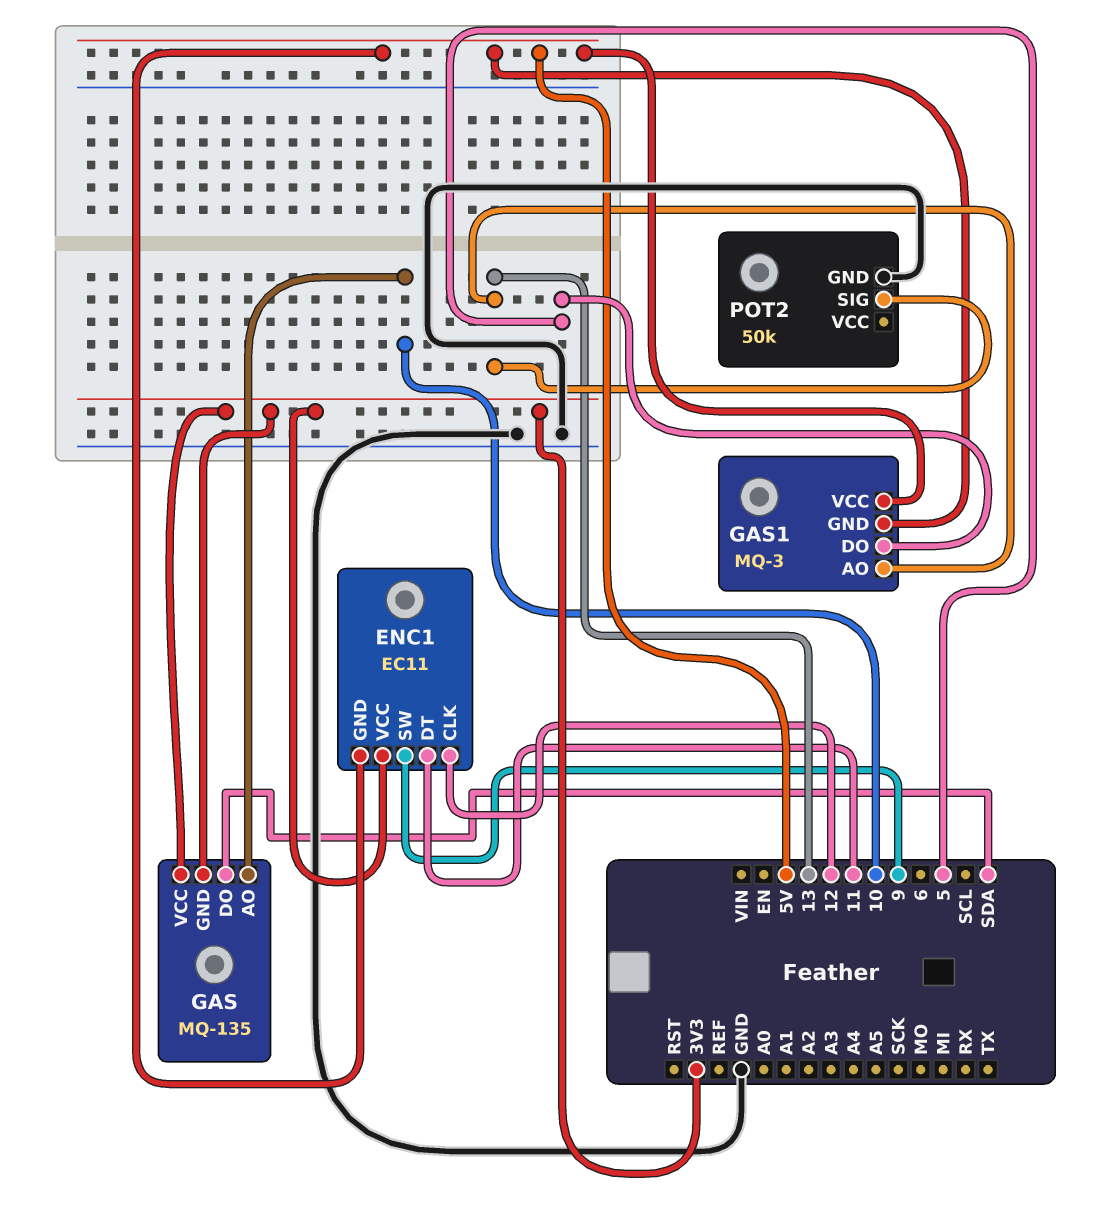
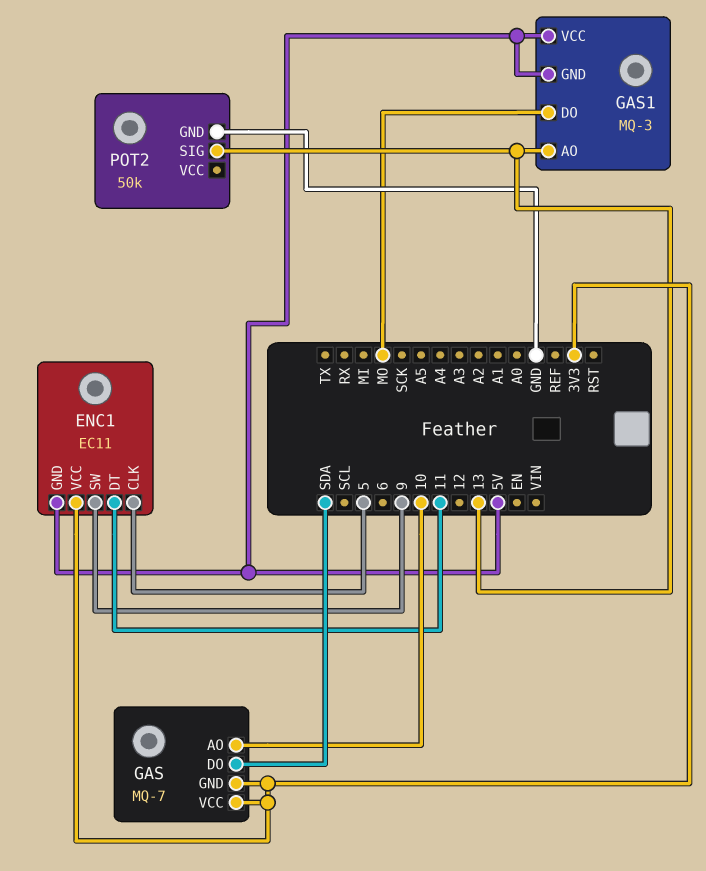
ENC1 pin CLK: 12 -> 5
GAS: MQ-135 -> MQ-7
GAS1 pin DO: 5 -> MO

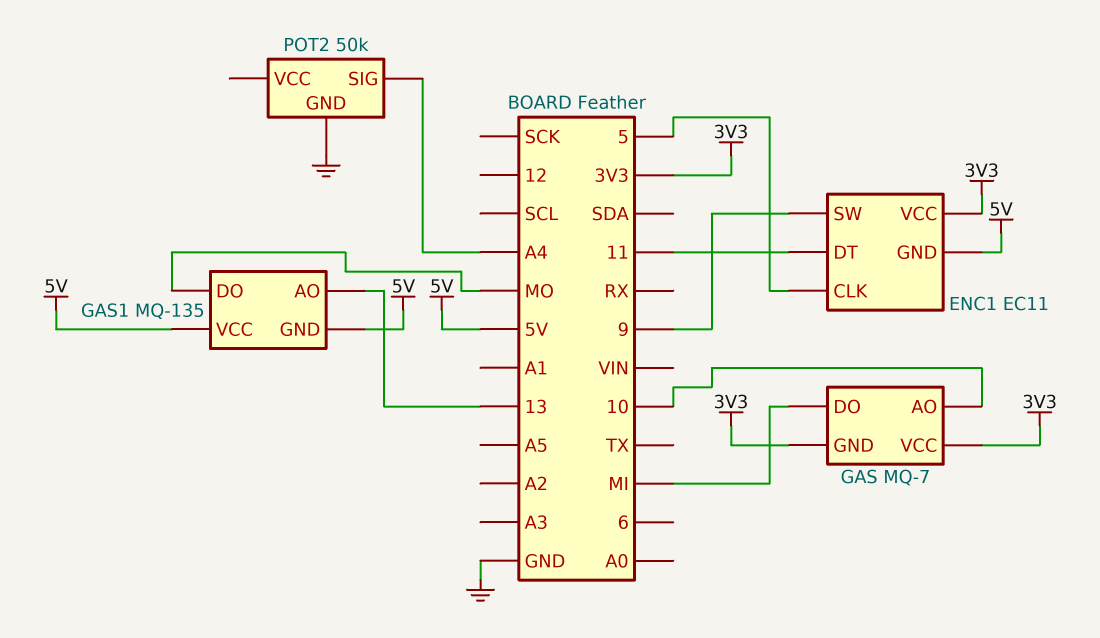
GAS pin DO: SDA -> MI
GAS1: MQ-3 -> MQ-135
POT2 pin SIG: 13 -> A4

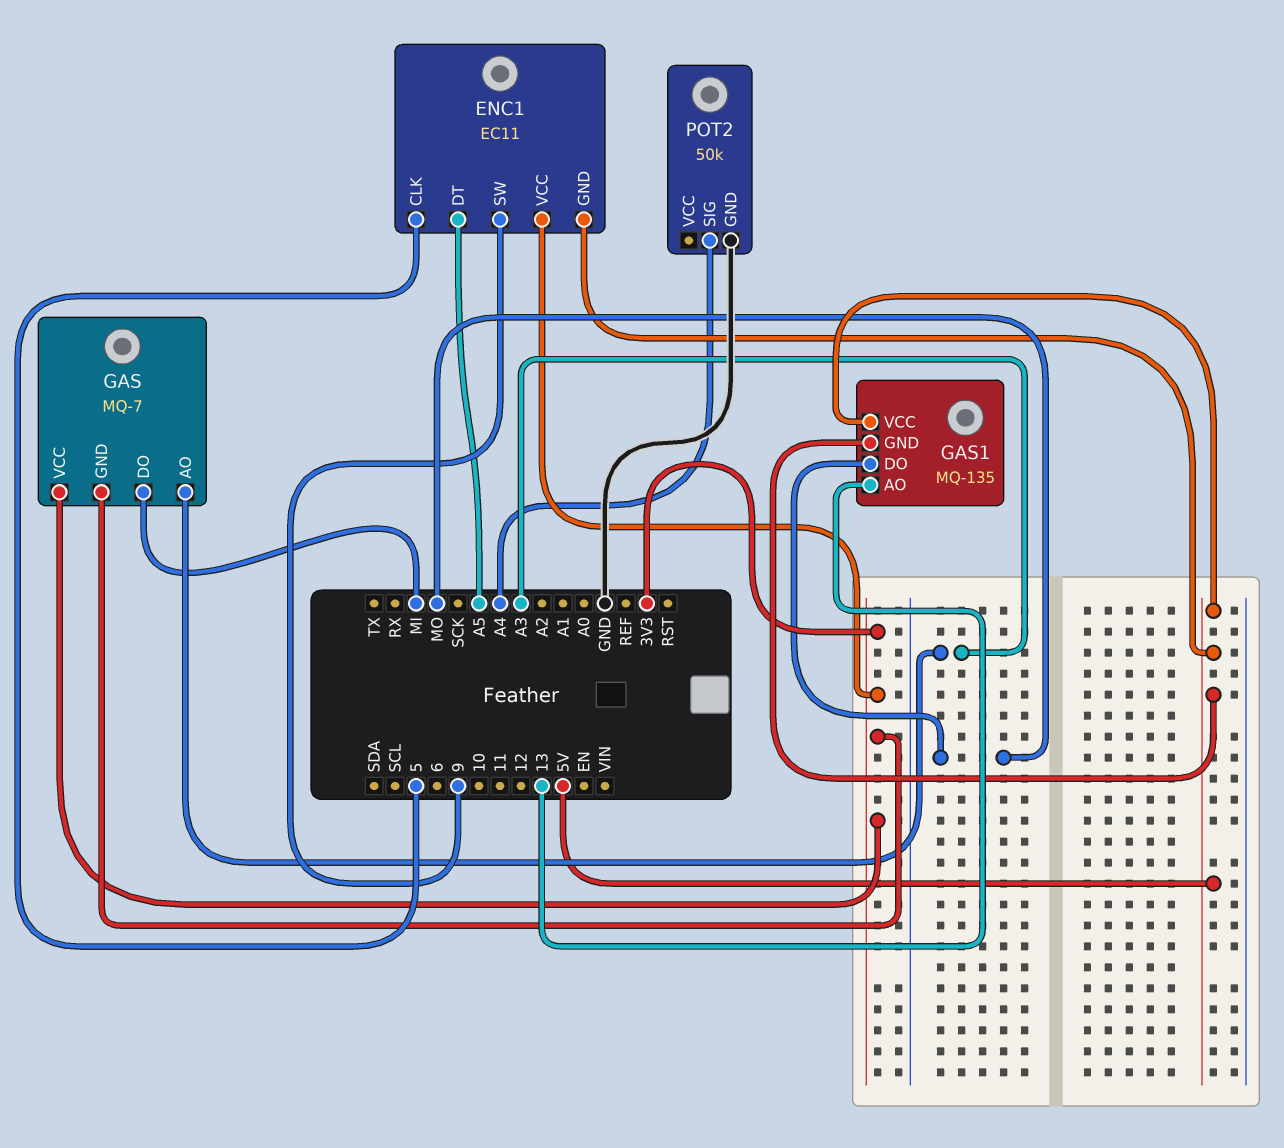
ENC1 pin DT: 11 -> A5
GAS pin AO: 10 -> A3

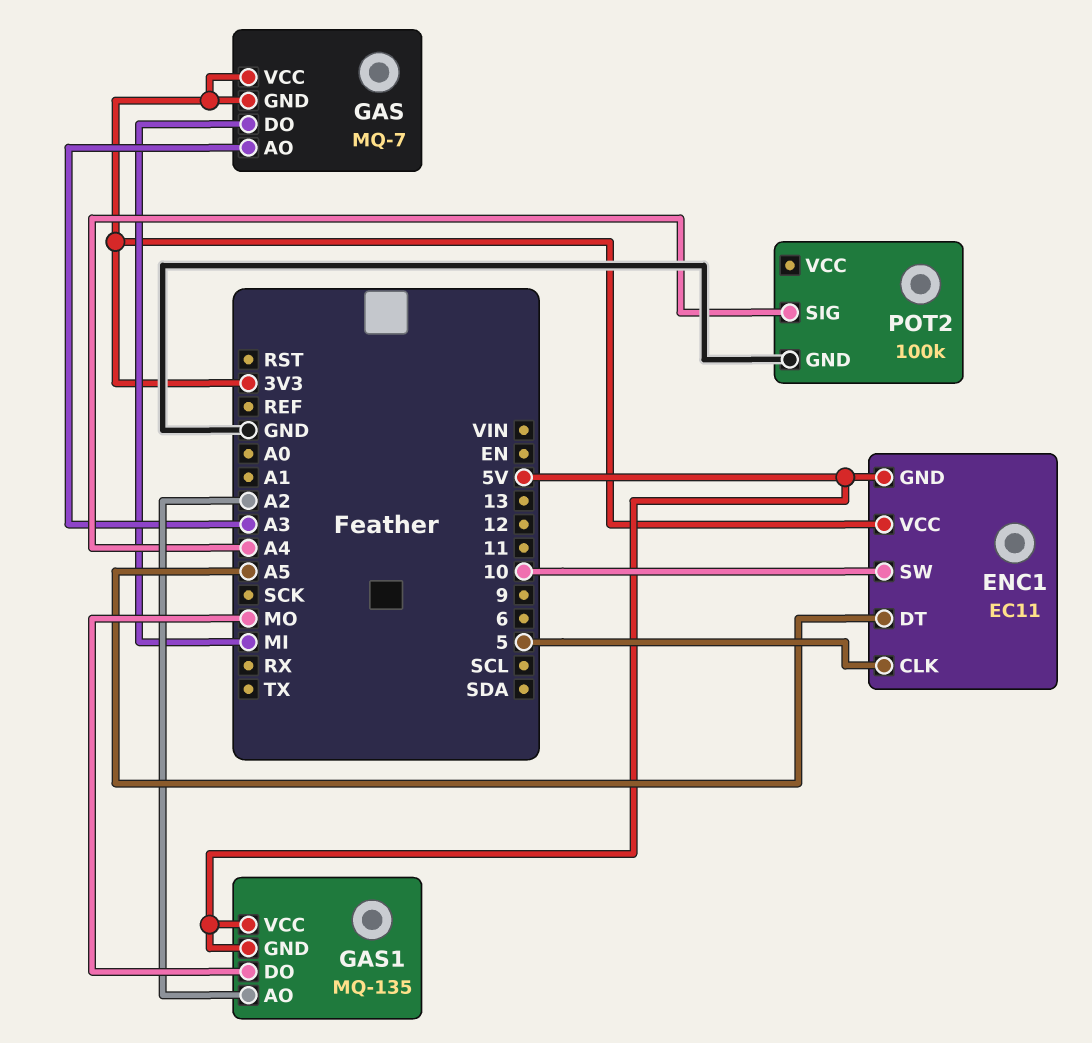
ENC1 pin SW: 9 -> 10
GAS1 pin AO: 13 -> A2
POT2: 50k -> 100k

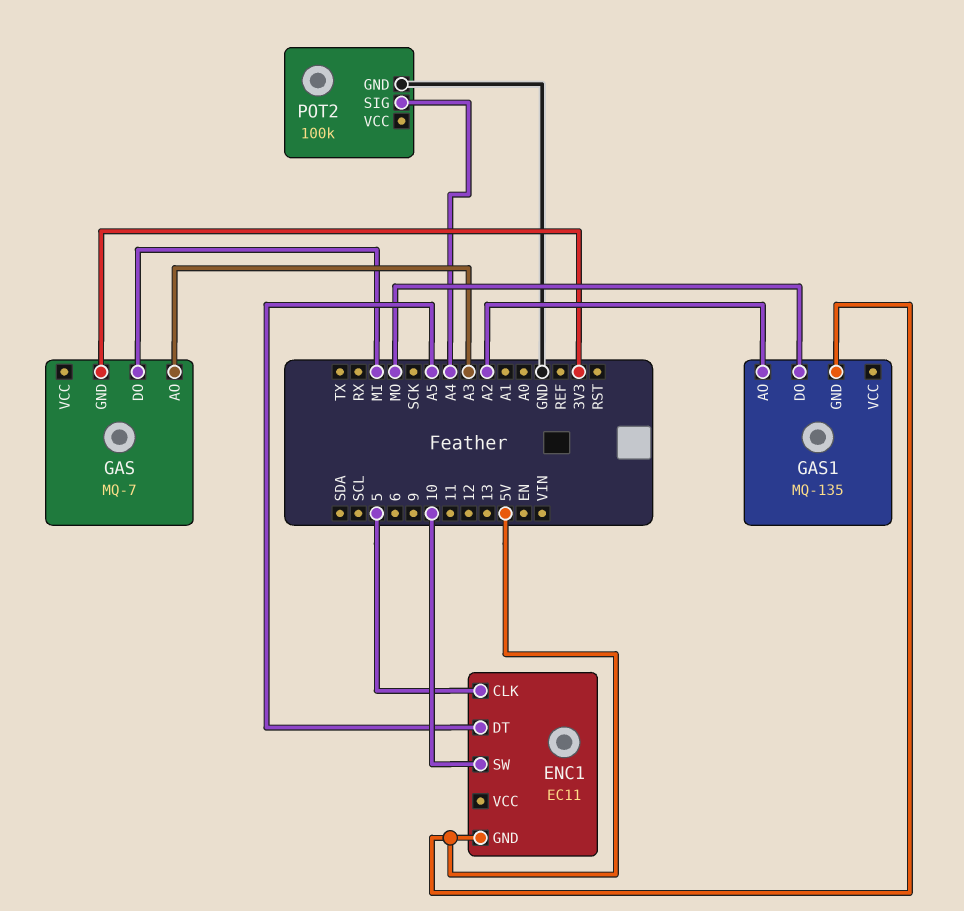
ENC1 pin VCC: 3V3 -> none
GAS pin VCC: 3V3 -> none
GAS1 pin VCC: 5V -> none

